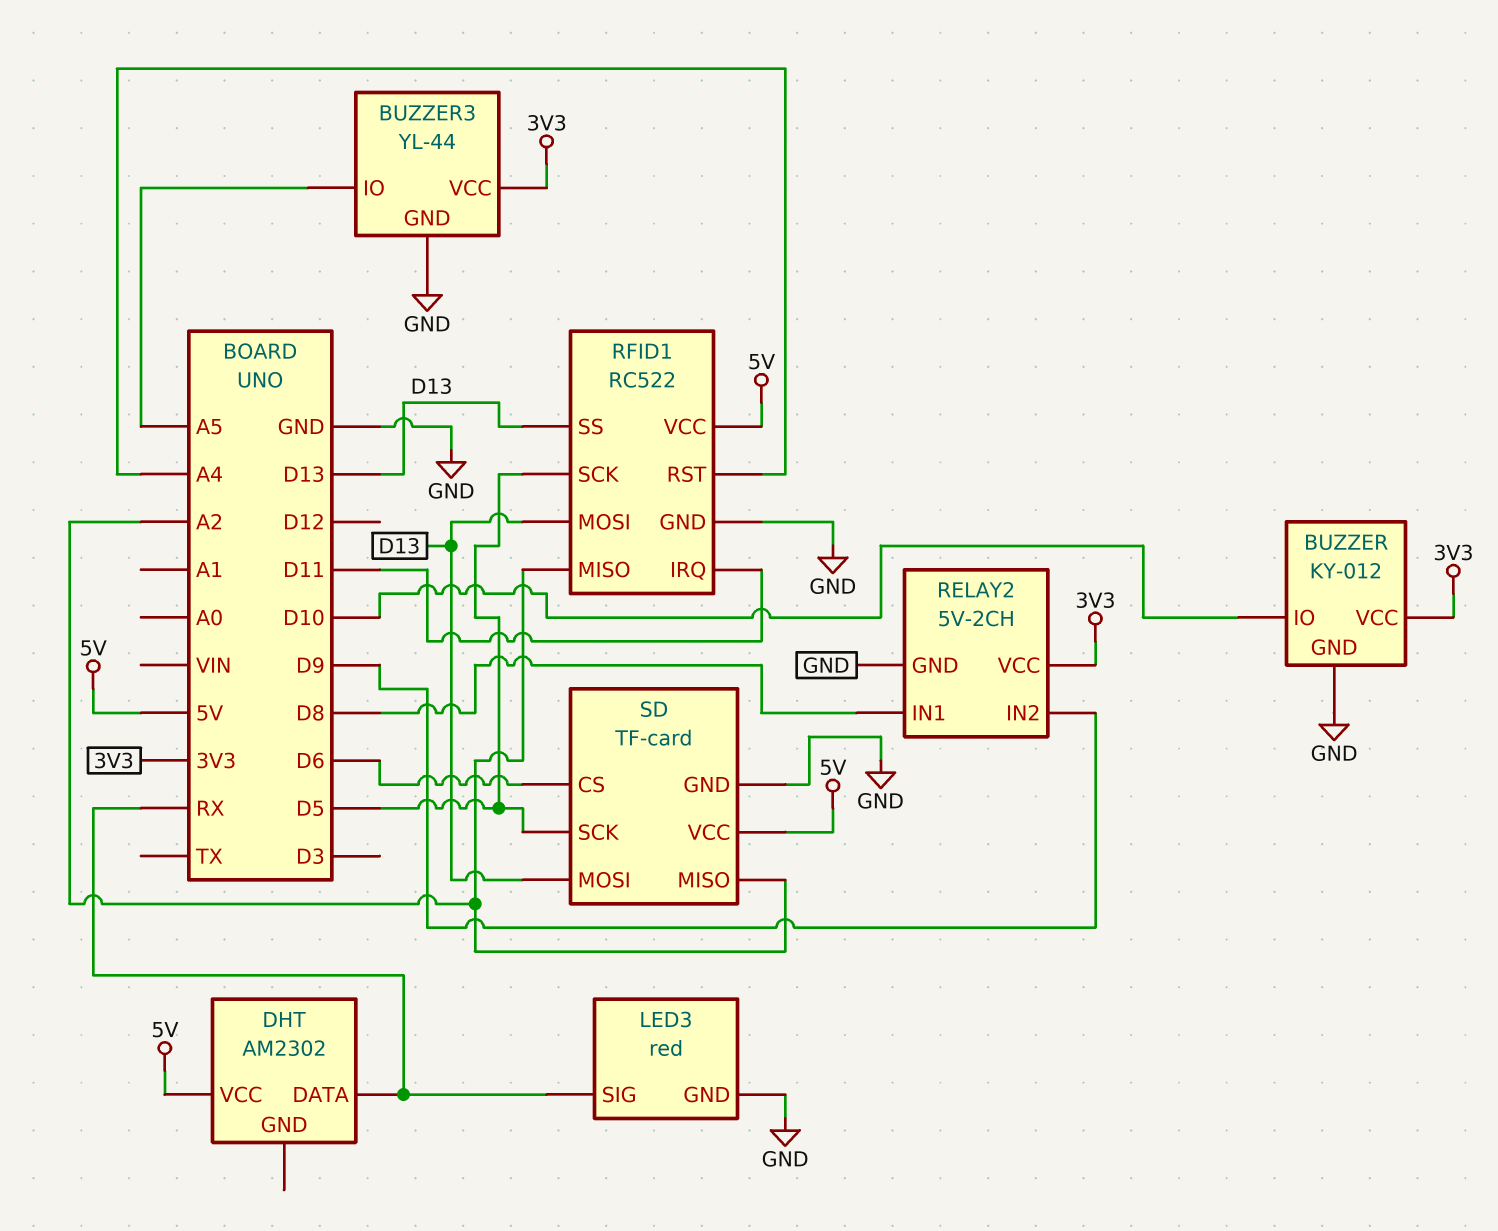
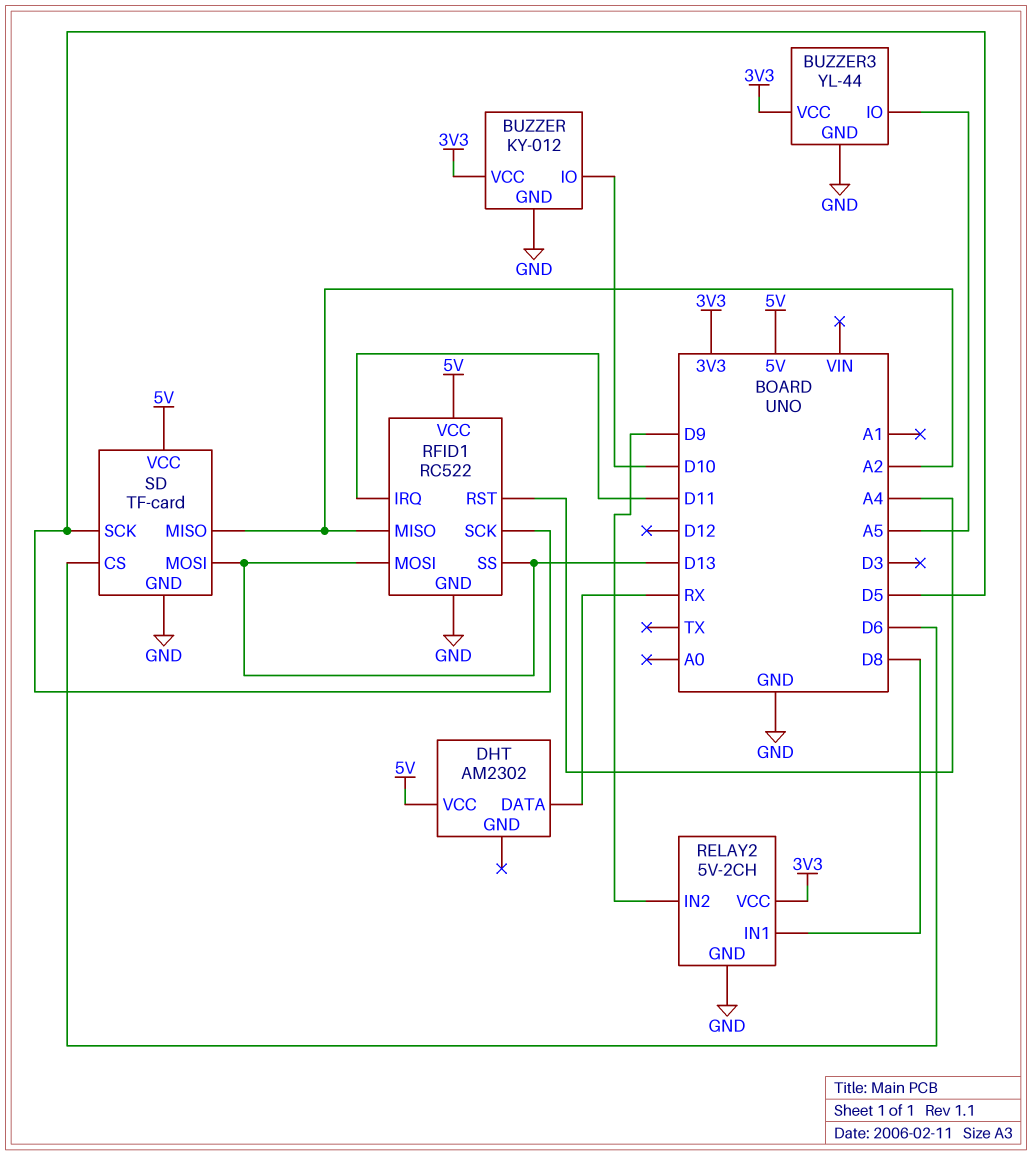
LED3: red -> none
LED3 pin GND: GND -> none
LED3 pin SIG: RX -> none

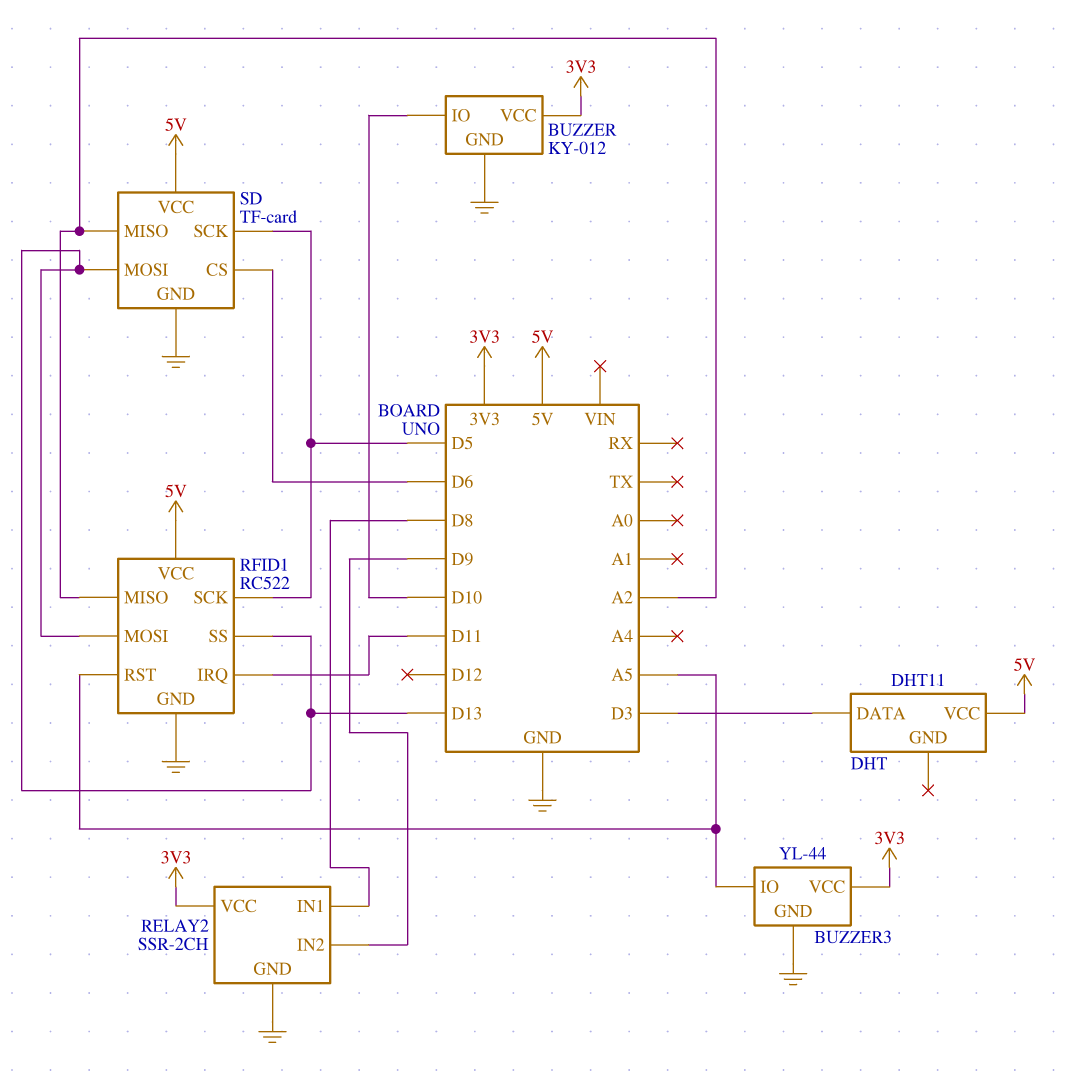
DHT: AM2302 -> DHT11
DHT pin DATA: RX -> D3
RELAY2: 5V-2CH -> SSR-2CH
RFID1 pin RST: A4 -> A5

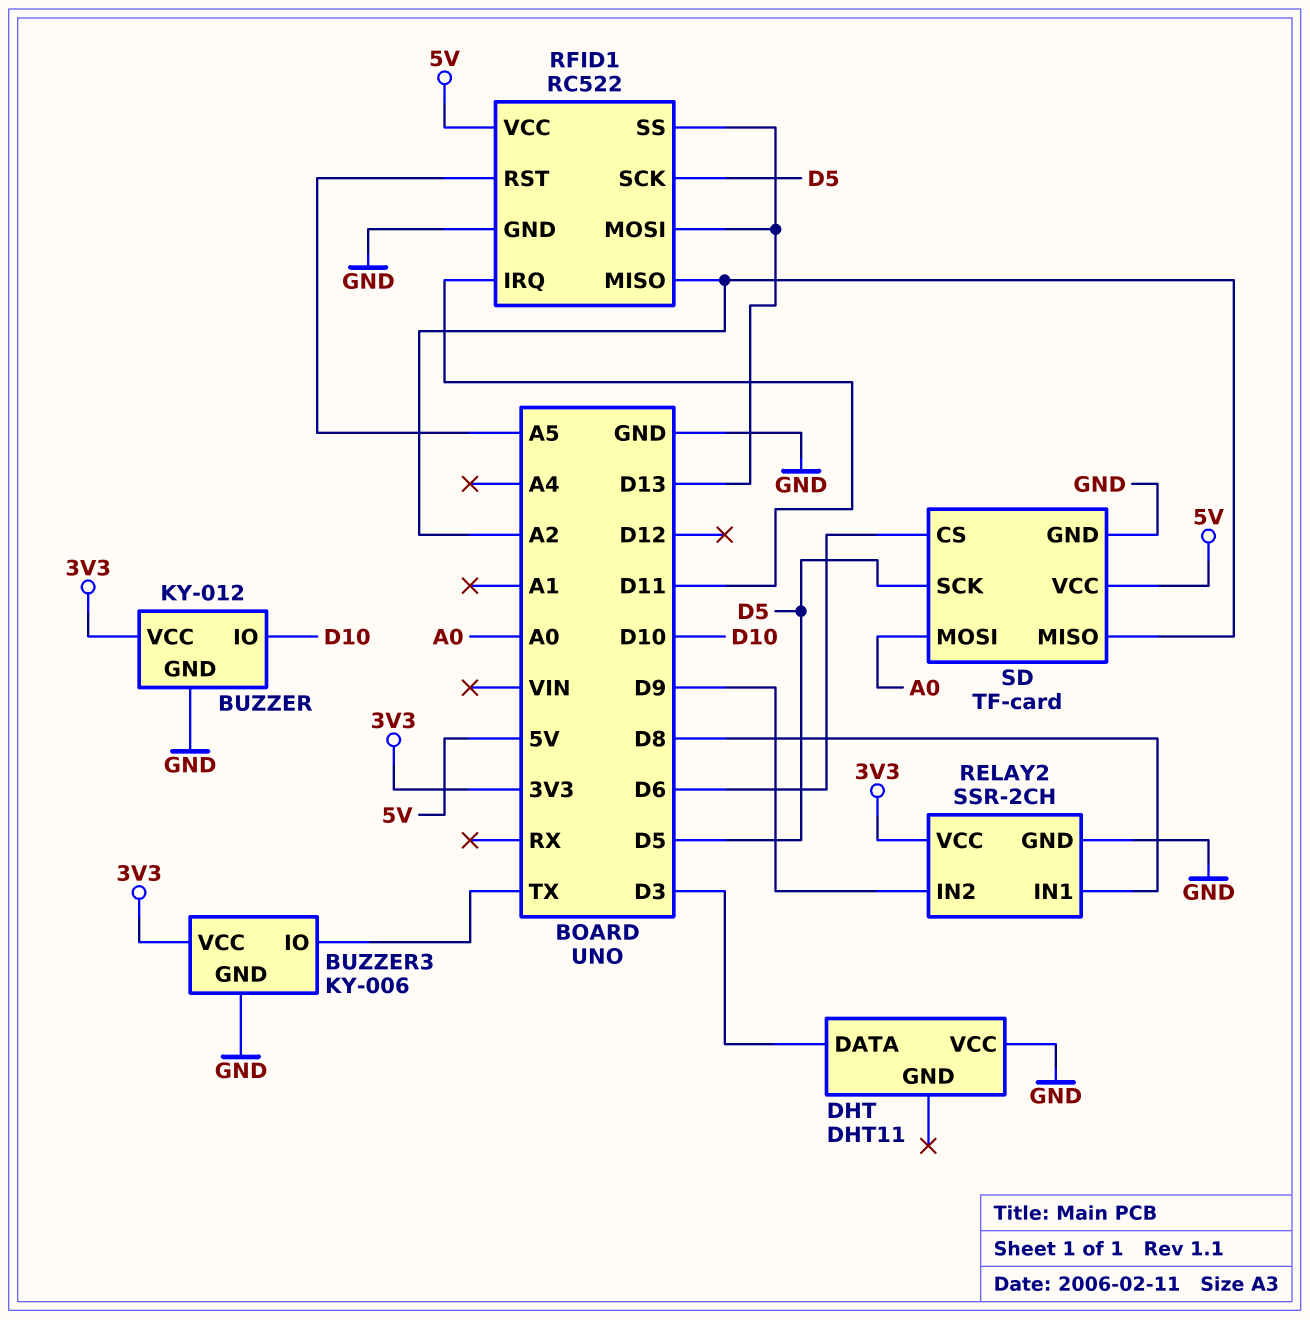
BUZZER3: YL-44 -> KY-006
BUZZER3 pin IO: A5 -> TX
DHT pin VCC: 5V -> GND
SD pin MOSI: D13 -> A0

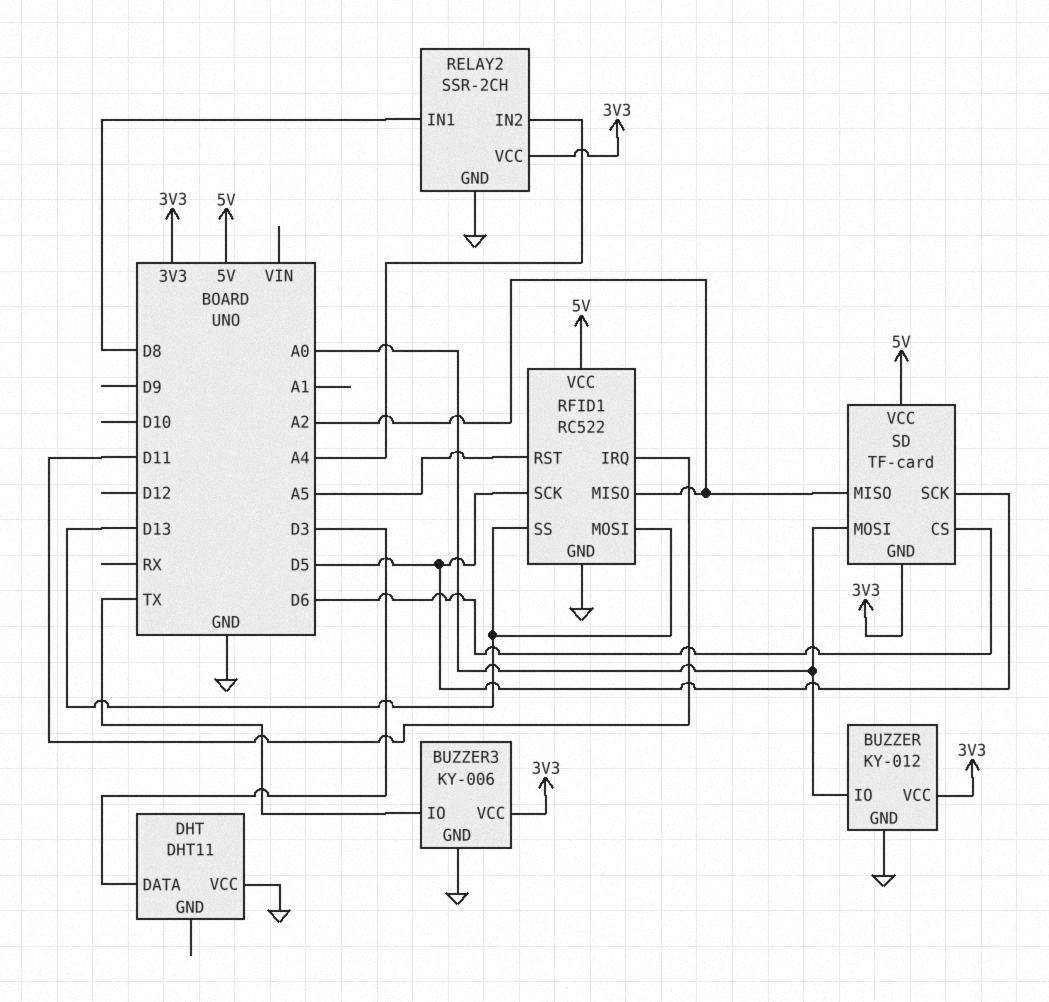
BUZZER pin IO: D10 -> A0
RELAY2 pin IN2: D9 -> A4
SD pin GND: GND -> 3V3

